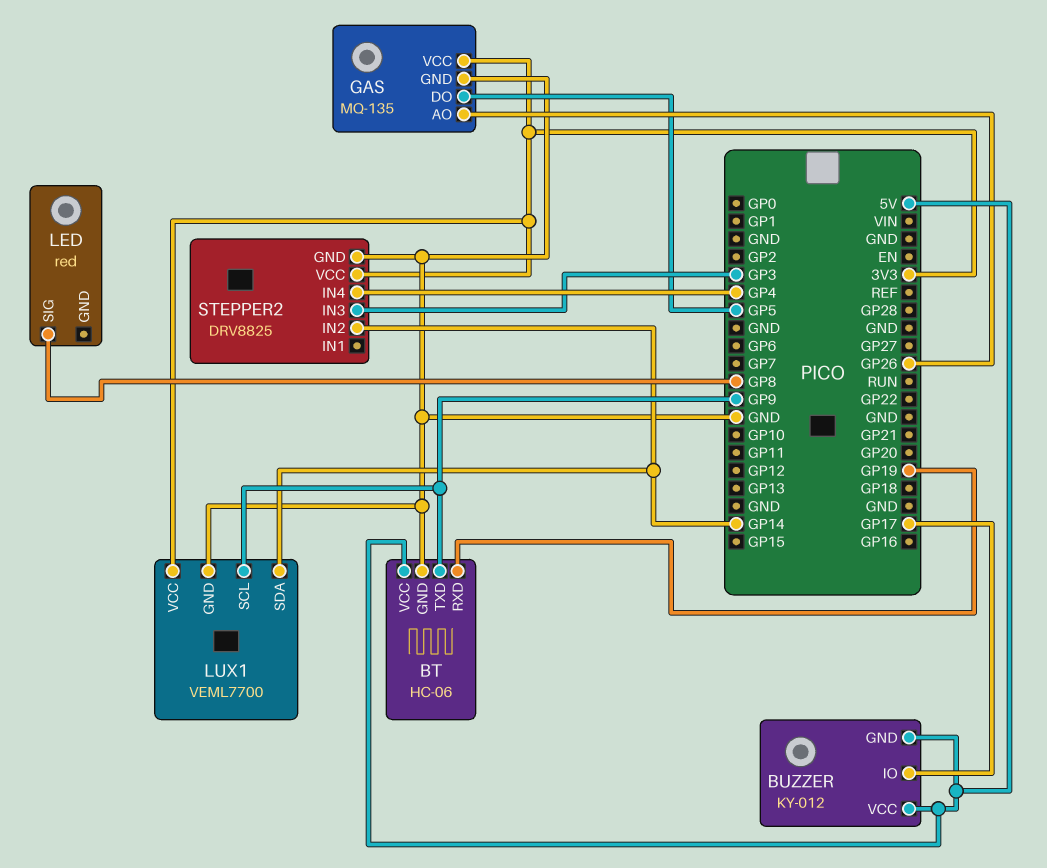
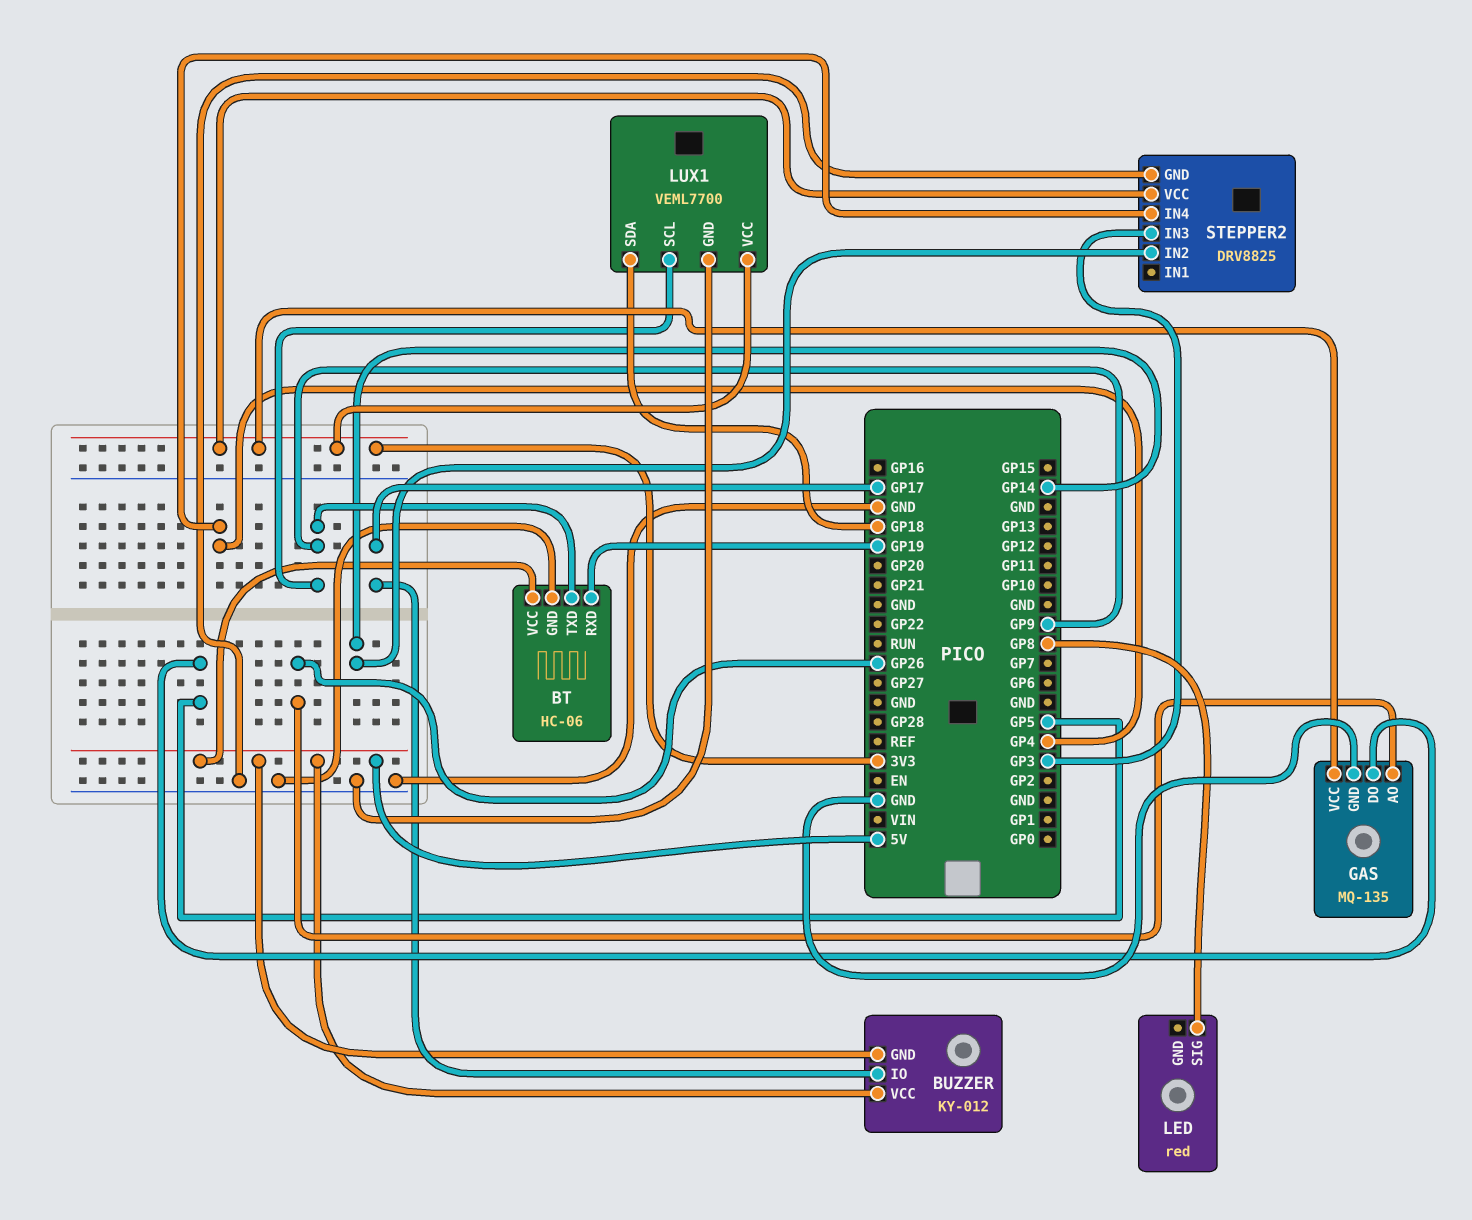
LUX1 pin SDA: GP14 -> GP18

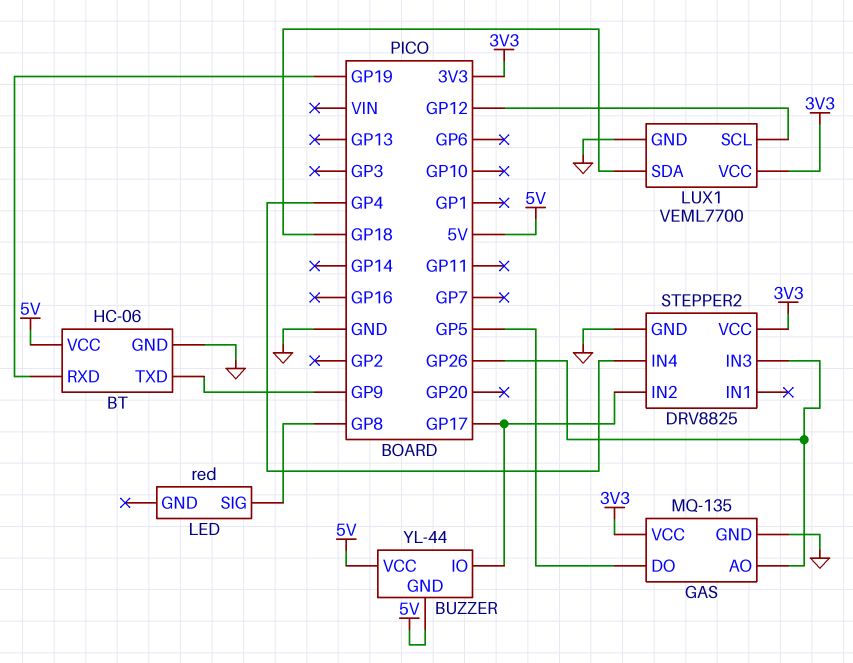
BUZZER: KY-012 -> YL-44
LUX1 pin SCL: GP9 -> GP12
STEPPER2 pin IN2: GP14 -> GP17
STEPPER2 pin IN3: GP3 -> GP26

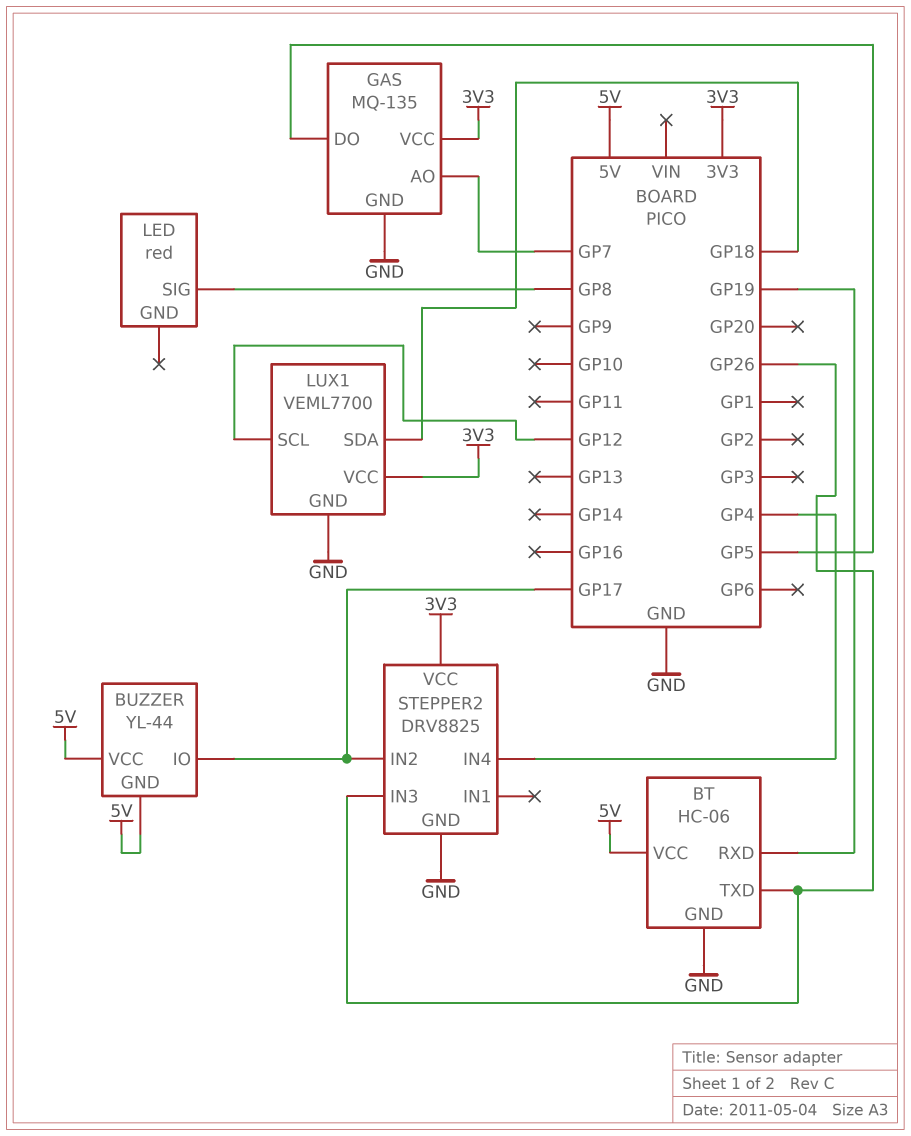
BT pin TXD: GP9 -> GP26
GAS pin AO: GP26 -> GP7

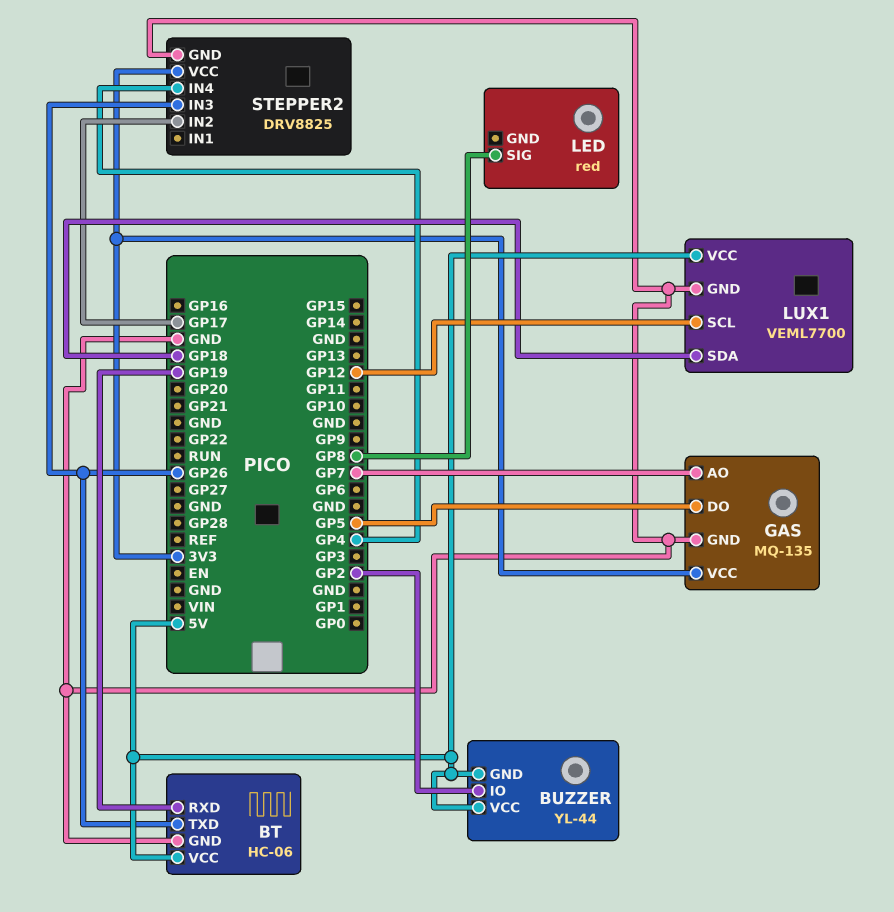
BUZZER pin IO: GP17 -> GP2
LUX1 pin VCC: 3V3 -> 5V

